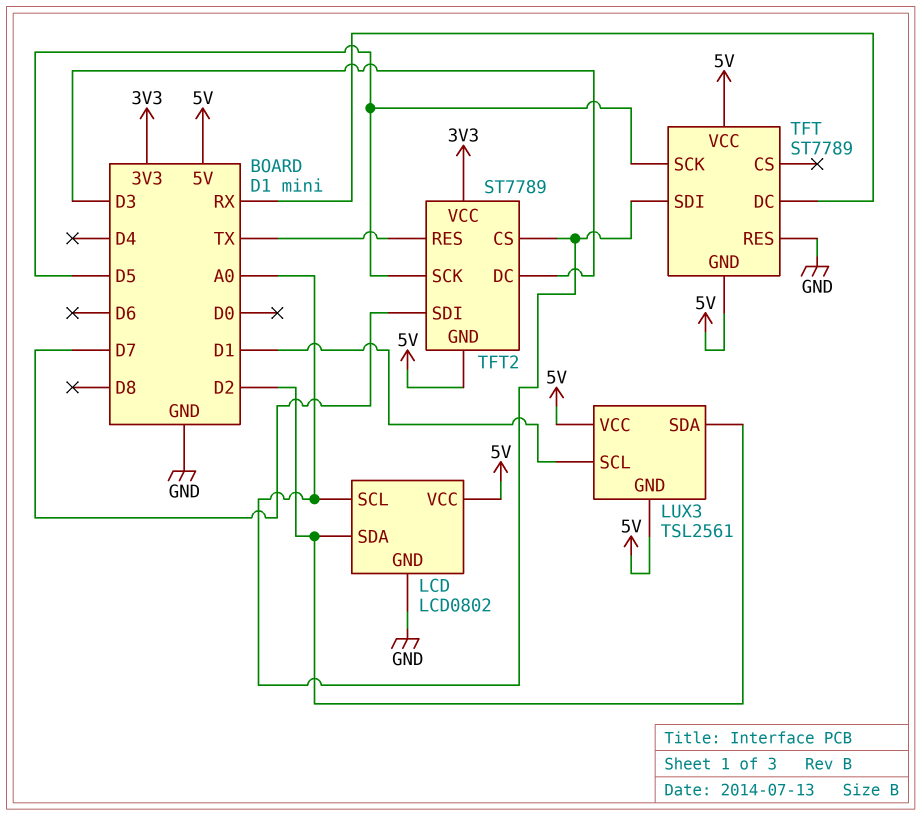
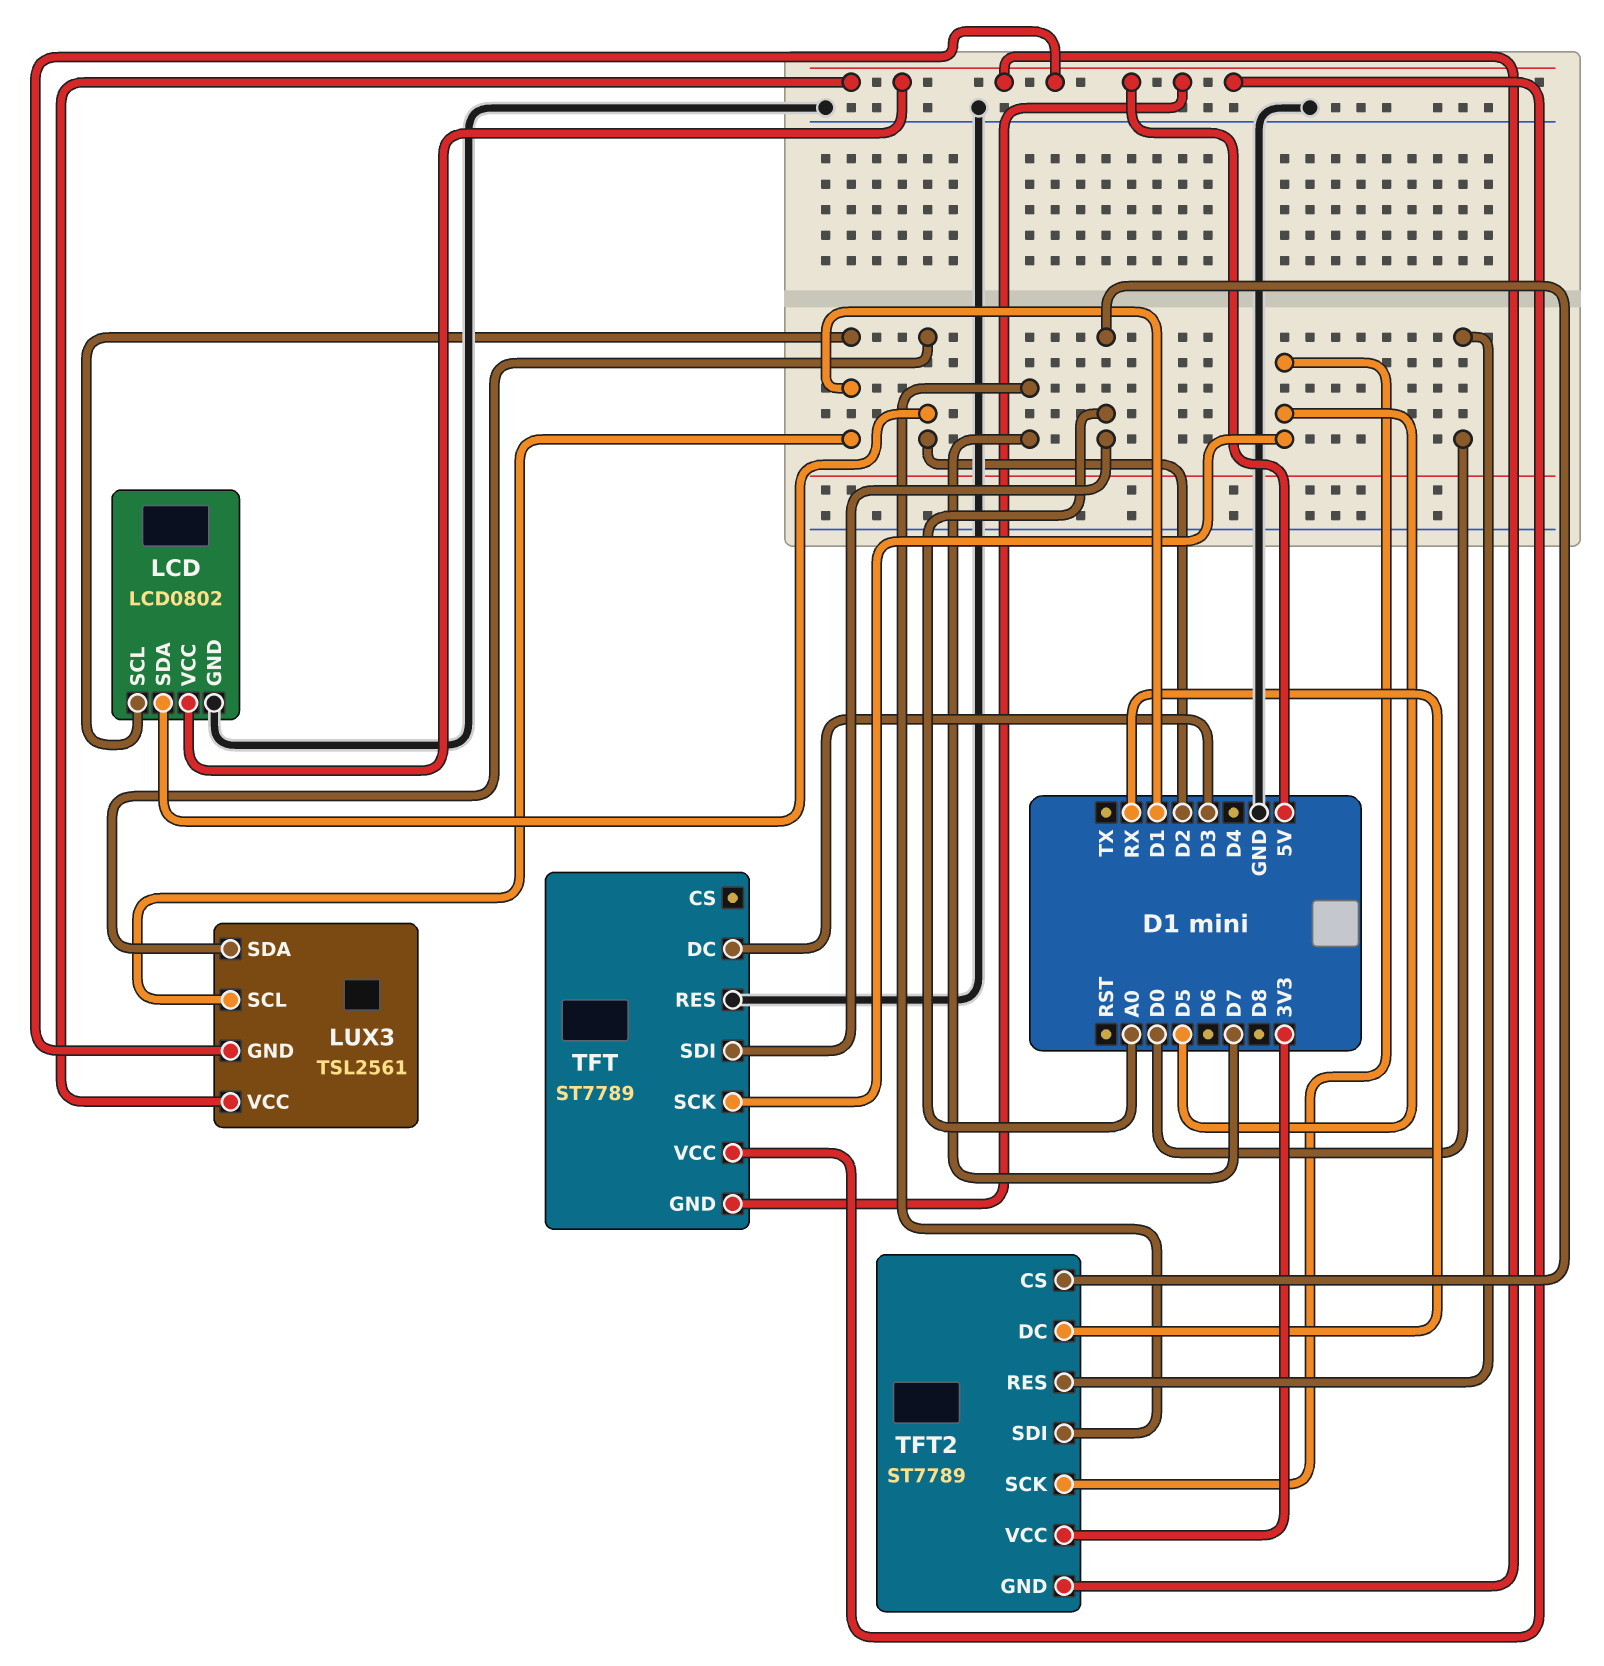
LCD pin SCL: A0 -> D1
TFT pin DC: RX -> D3
TFT2 pin DC: D3 -> RX
TFT2 pin RES: TX -> D0

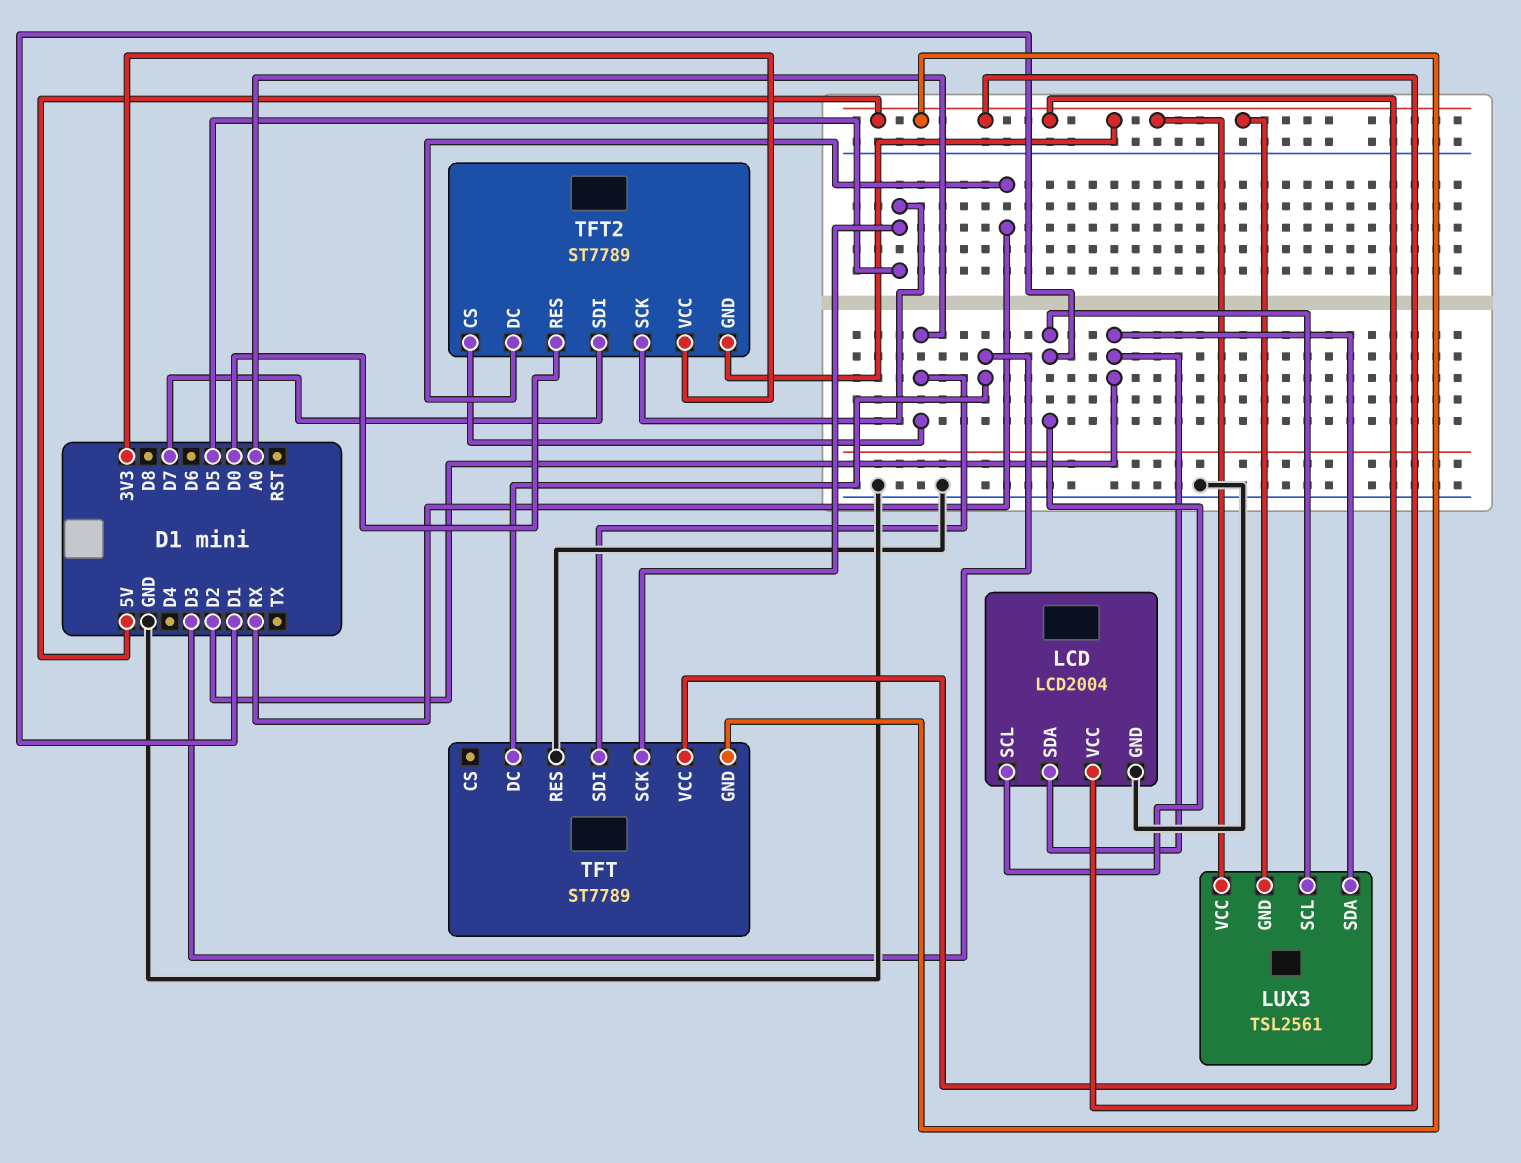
LCD: LCD0802 -> LCD2004

